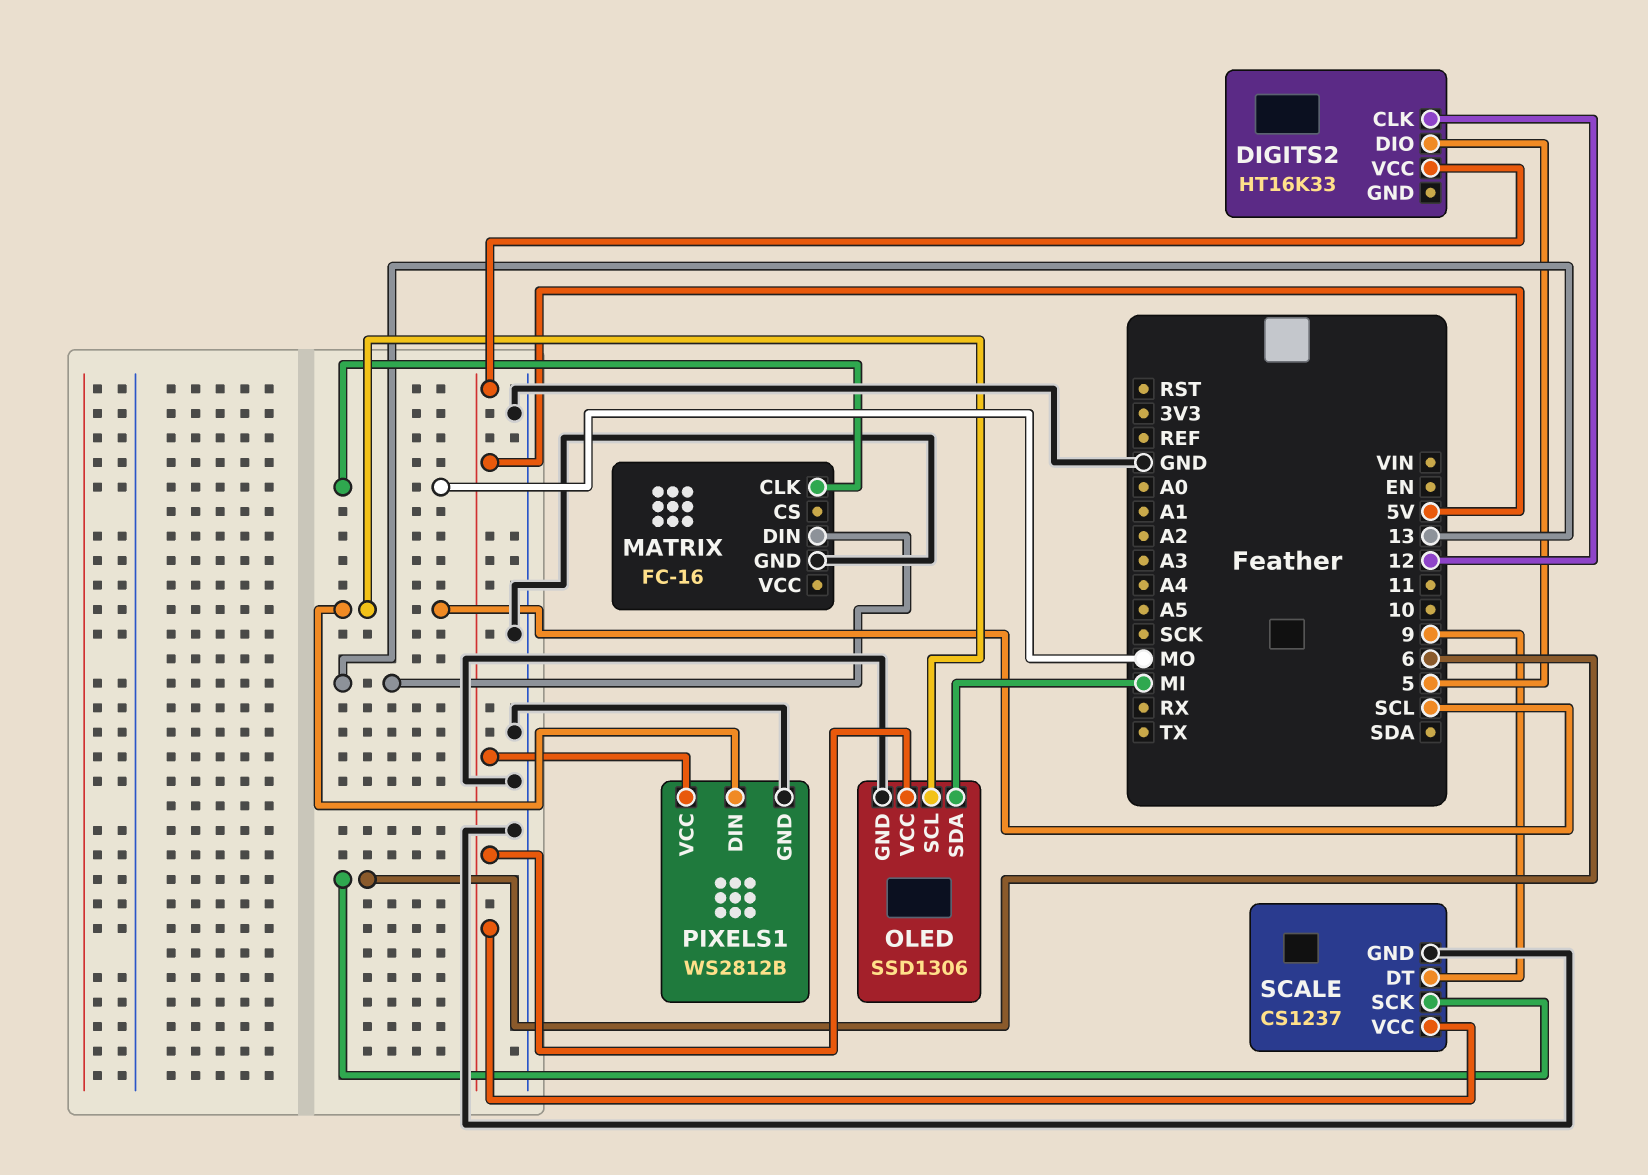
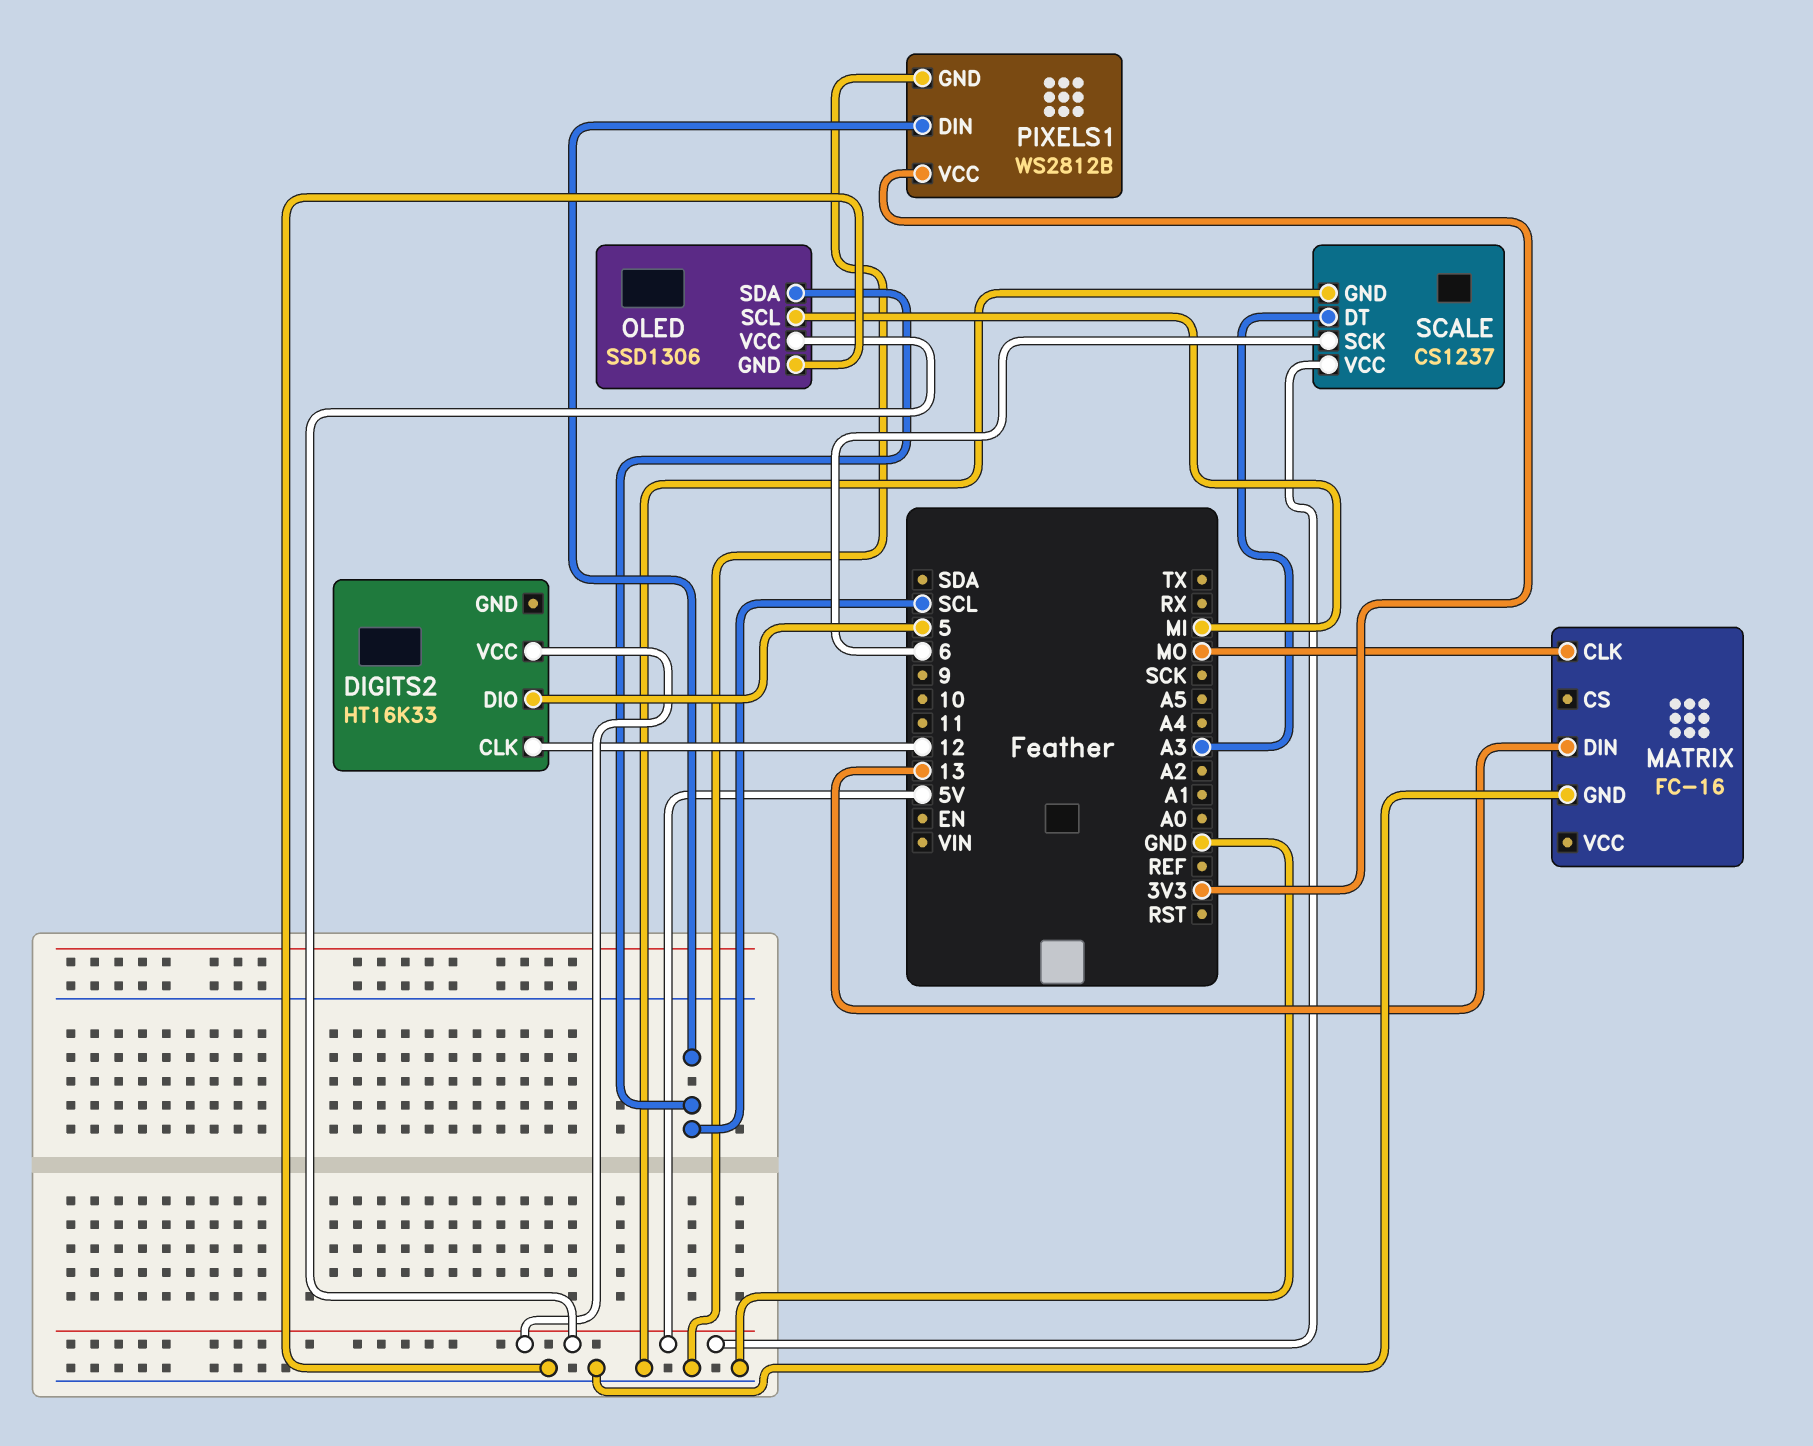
OLED pin SCL: SCL -> MI
OLED pin SDA: MI -> SCL
PIXELS1 pin VCC: 5V -> 3V3
SCALE pin DT: 9 -> A3

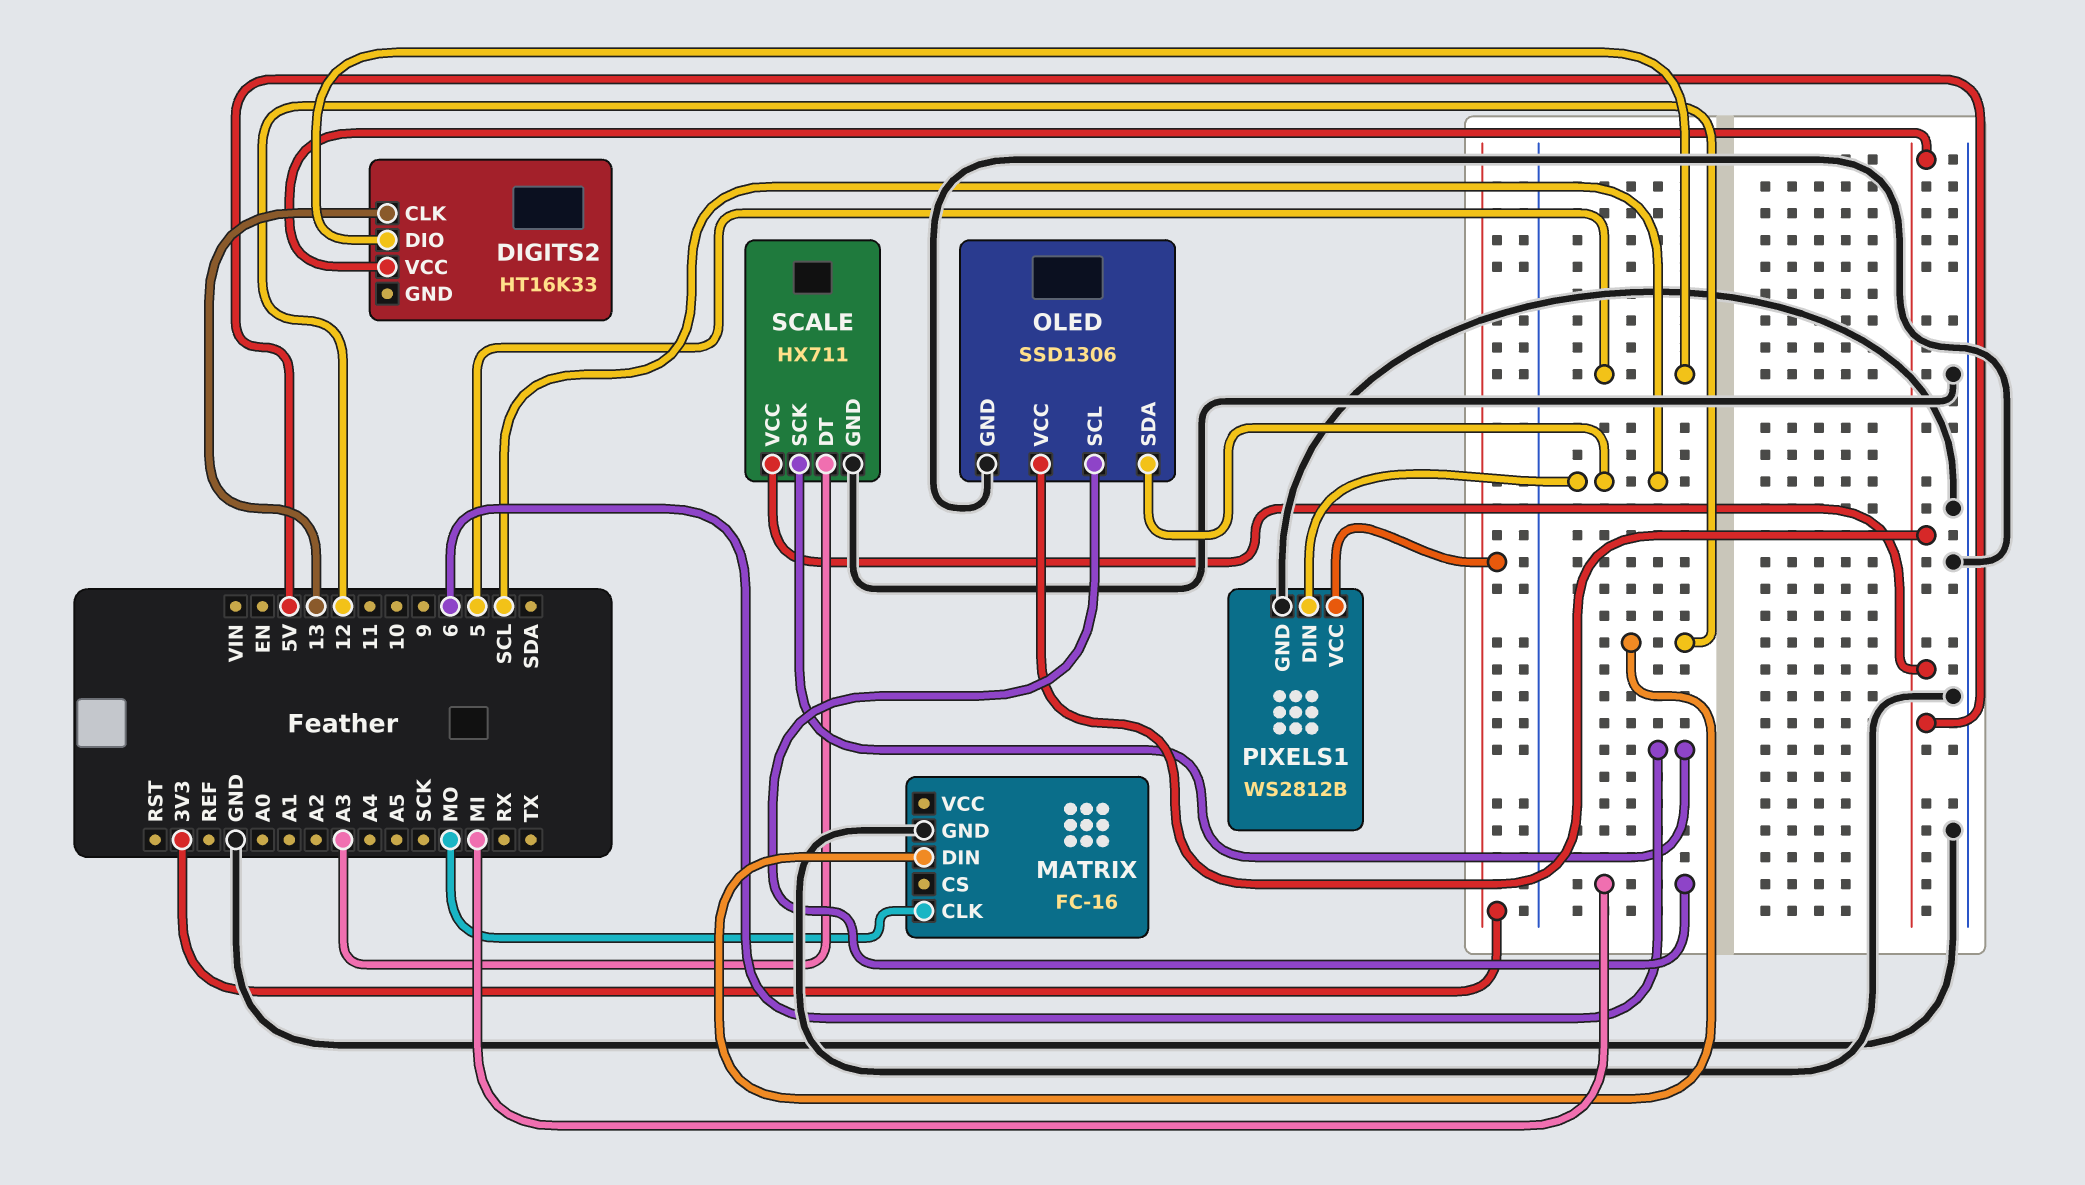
DIGITS2 pin CLK: 12 -> 13
MATRIX pin DIN: 13 -> 12
SCALE: CS1237 -> HX711

